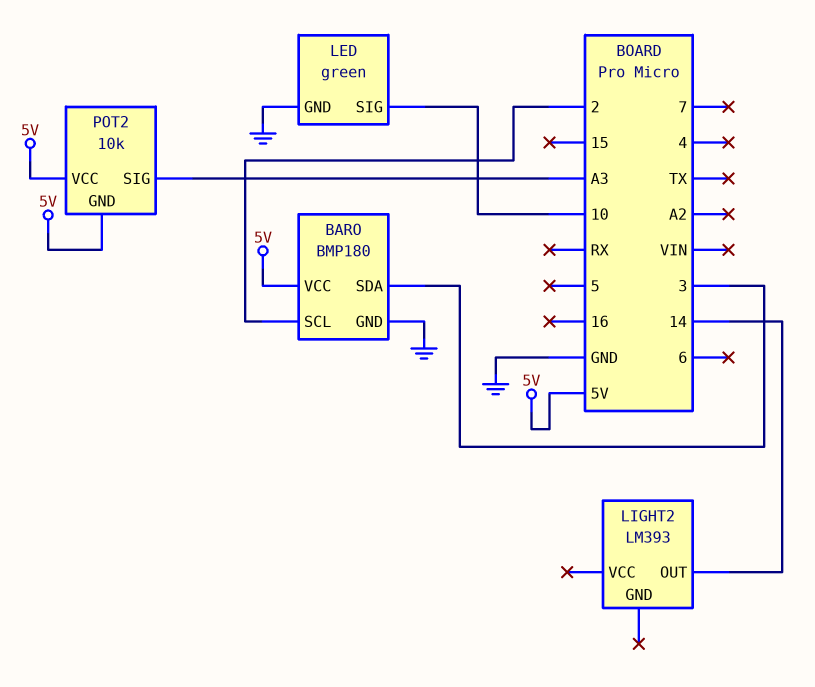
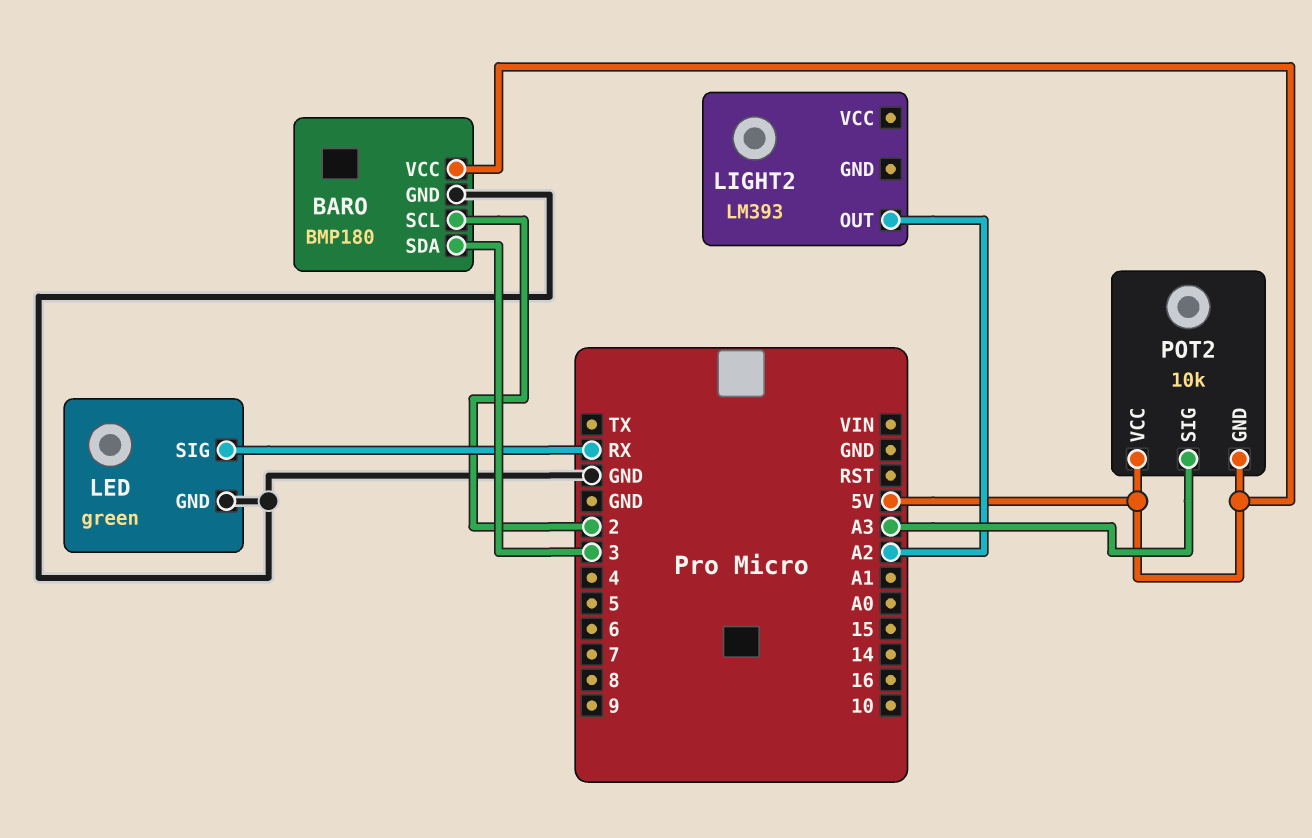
LED pin SIG: 10 -> RX
LIGHT2 pin OUT: 14 -> A2

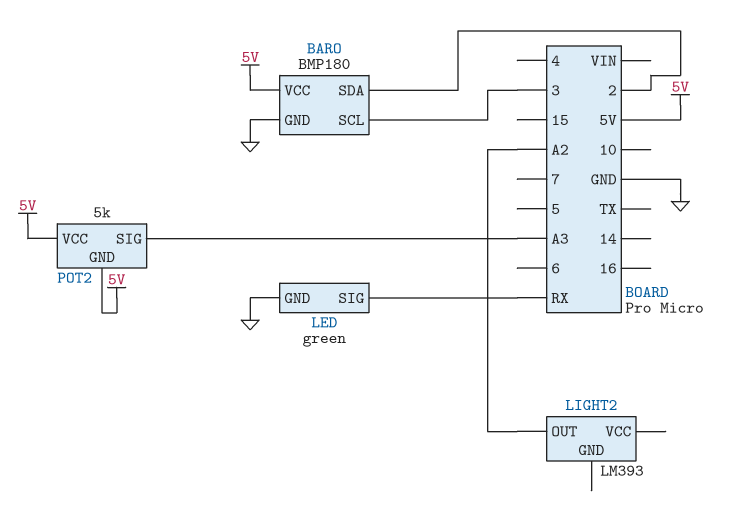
BARO pin SCL: 2 -> 3
BARO pin SDA: 3 -> 2
POT2: 10k -> 5k

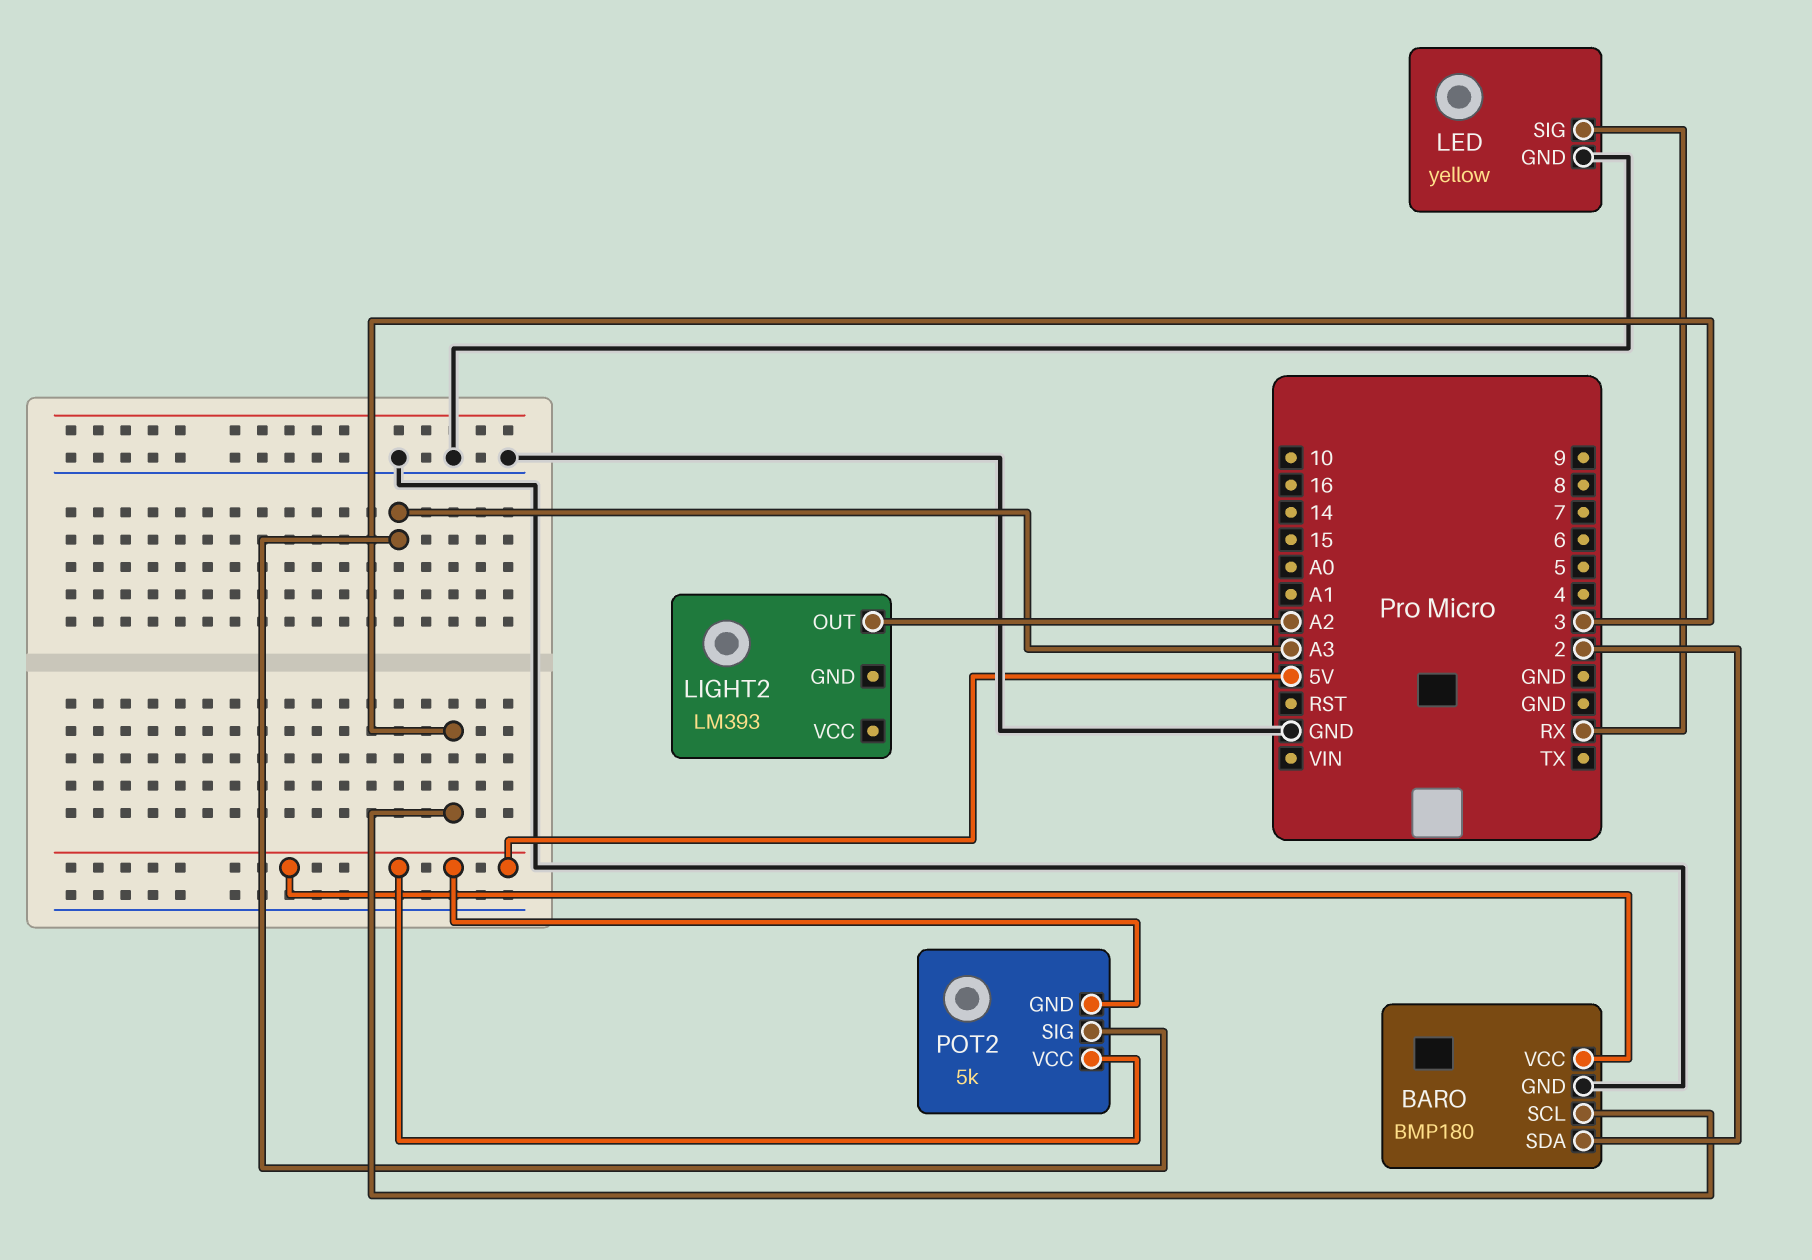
LED: green -> yellow

